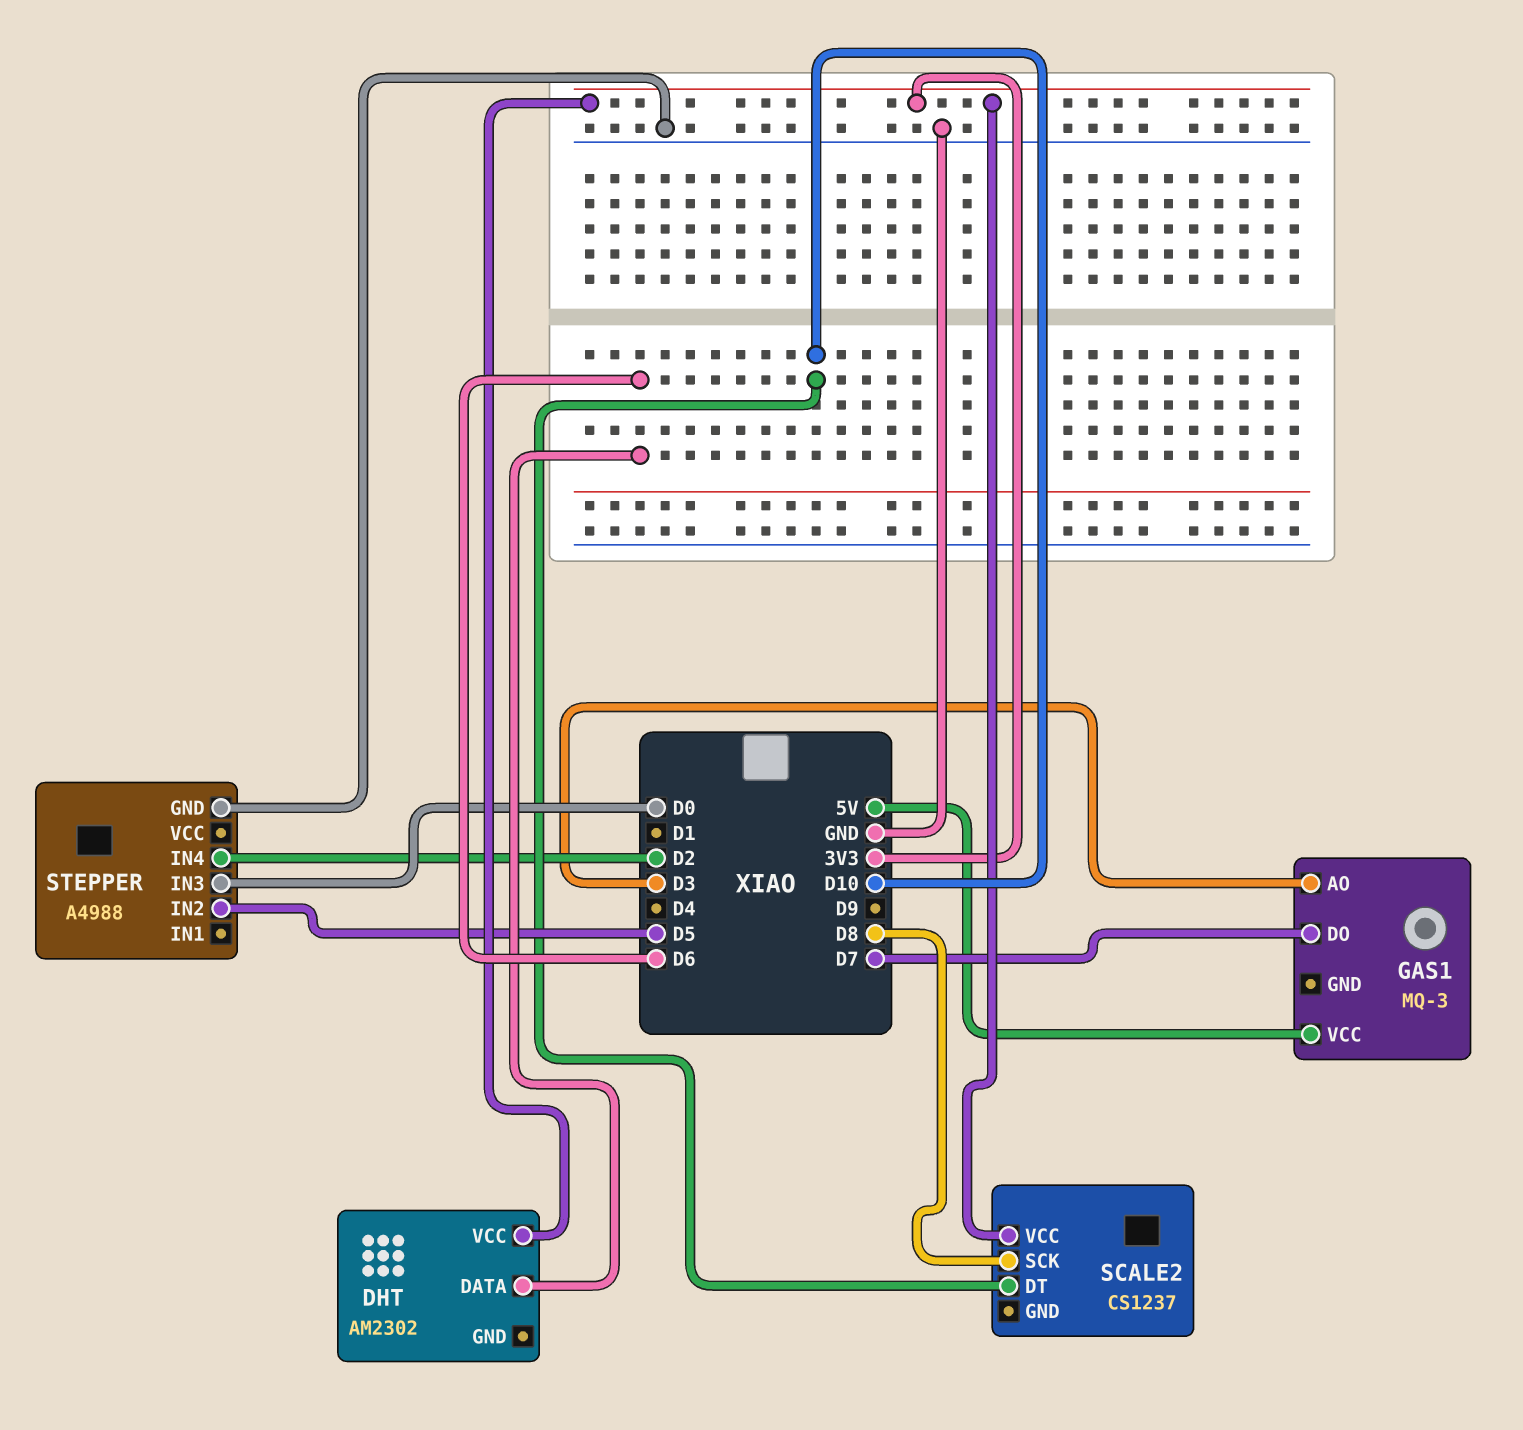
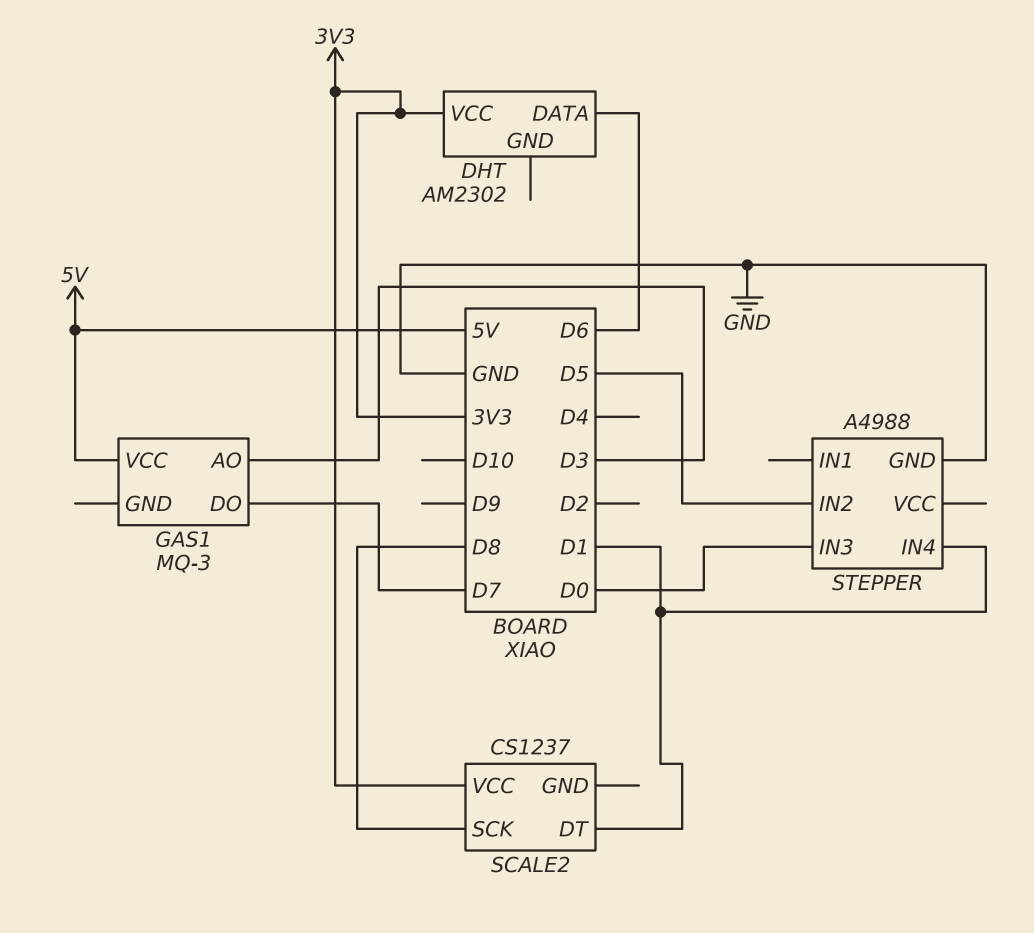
SCALE2 pin DT: D10 -> D1
STEPPER pin IN4: D2 -> D1

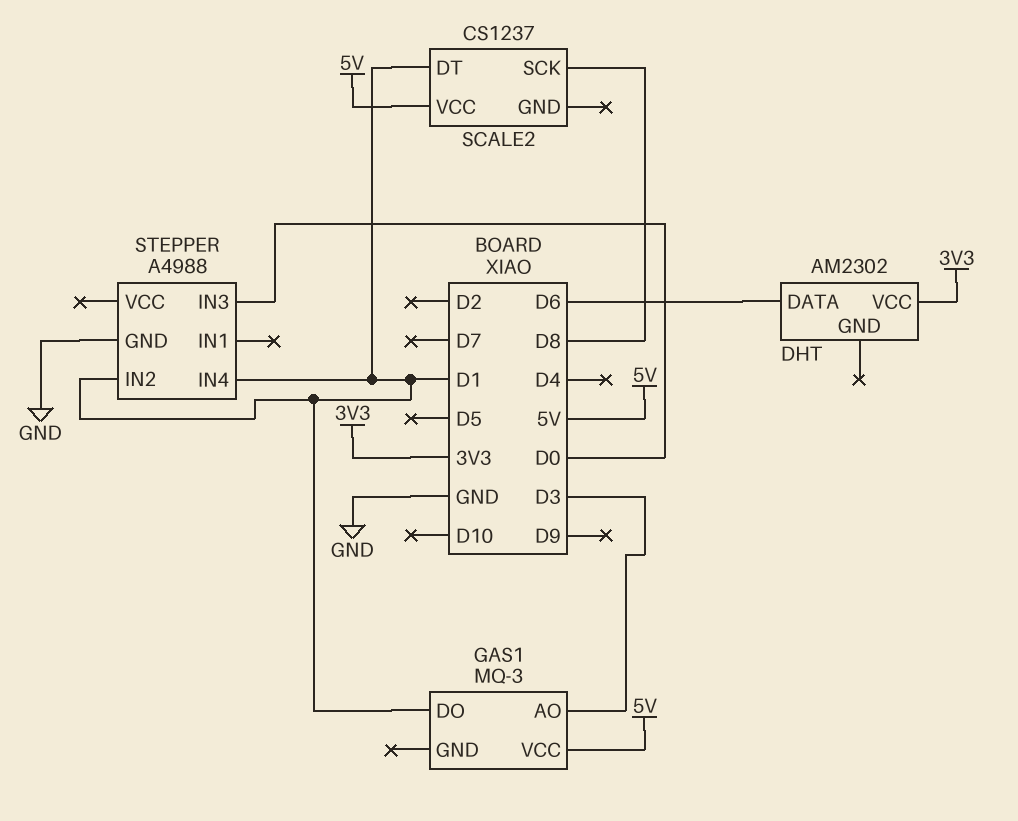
GAS1 pin DO: D7 -> D1
SCALE2 pin VCC: 3V3 -> 5V
STEPPER pin IN2: D5 -> D1

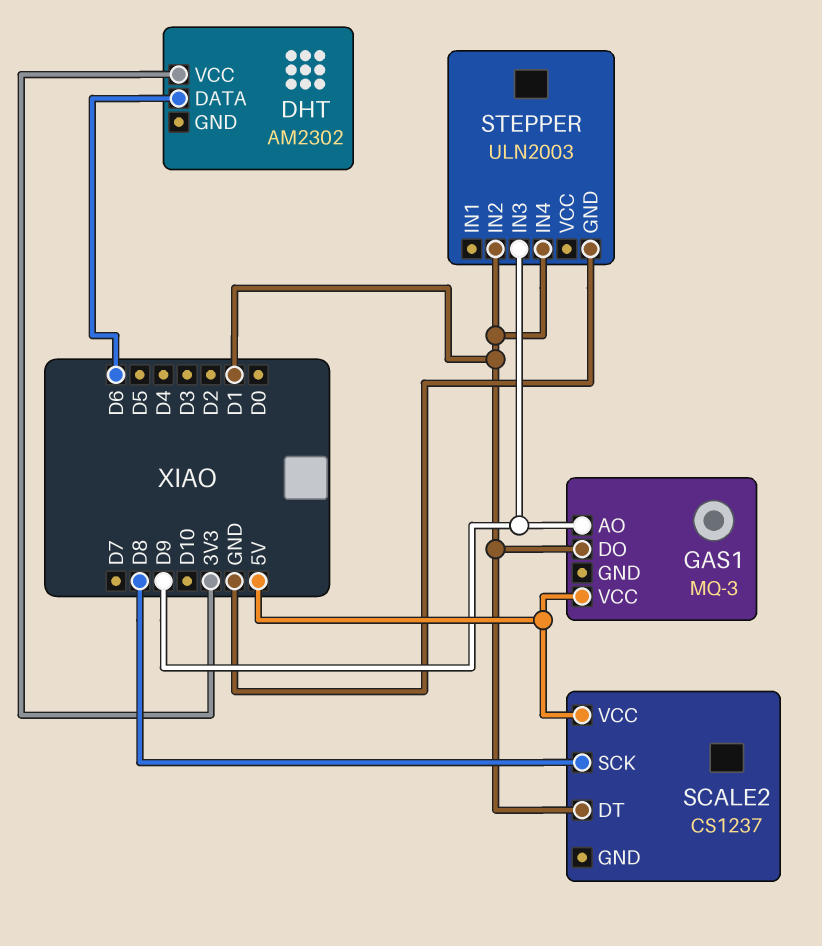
GAS1 pin AO: D3 -> D9
STEPPER: A4988 -> ULN2003
STEPPER pin IN3: D0 -> D9

